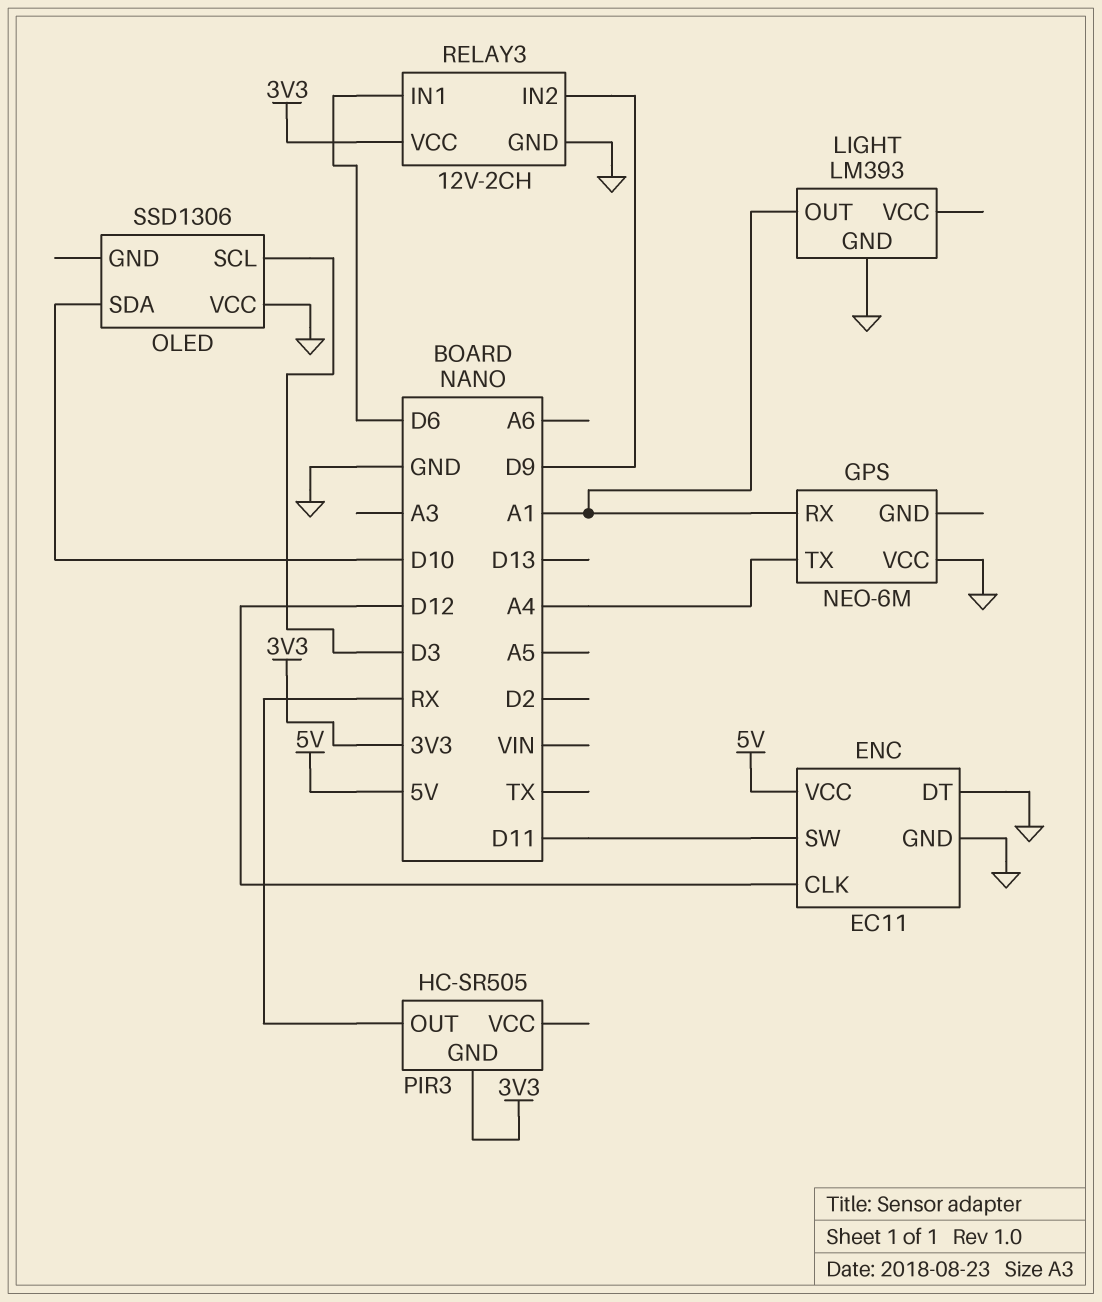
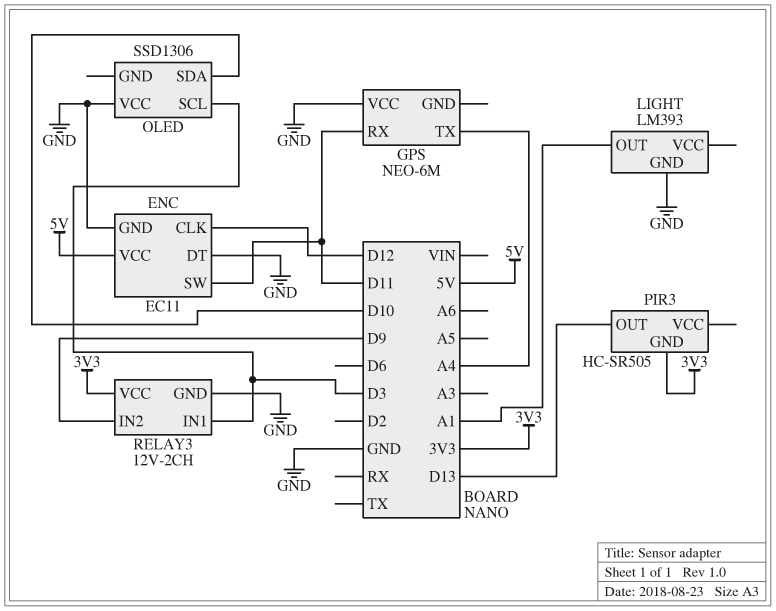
GPS pin RX: A1 -> D11
PIR3 pin OUT: RX -> D13
RELAY3 pin IN1: D6 -> D3

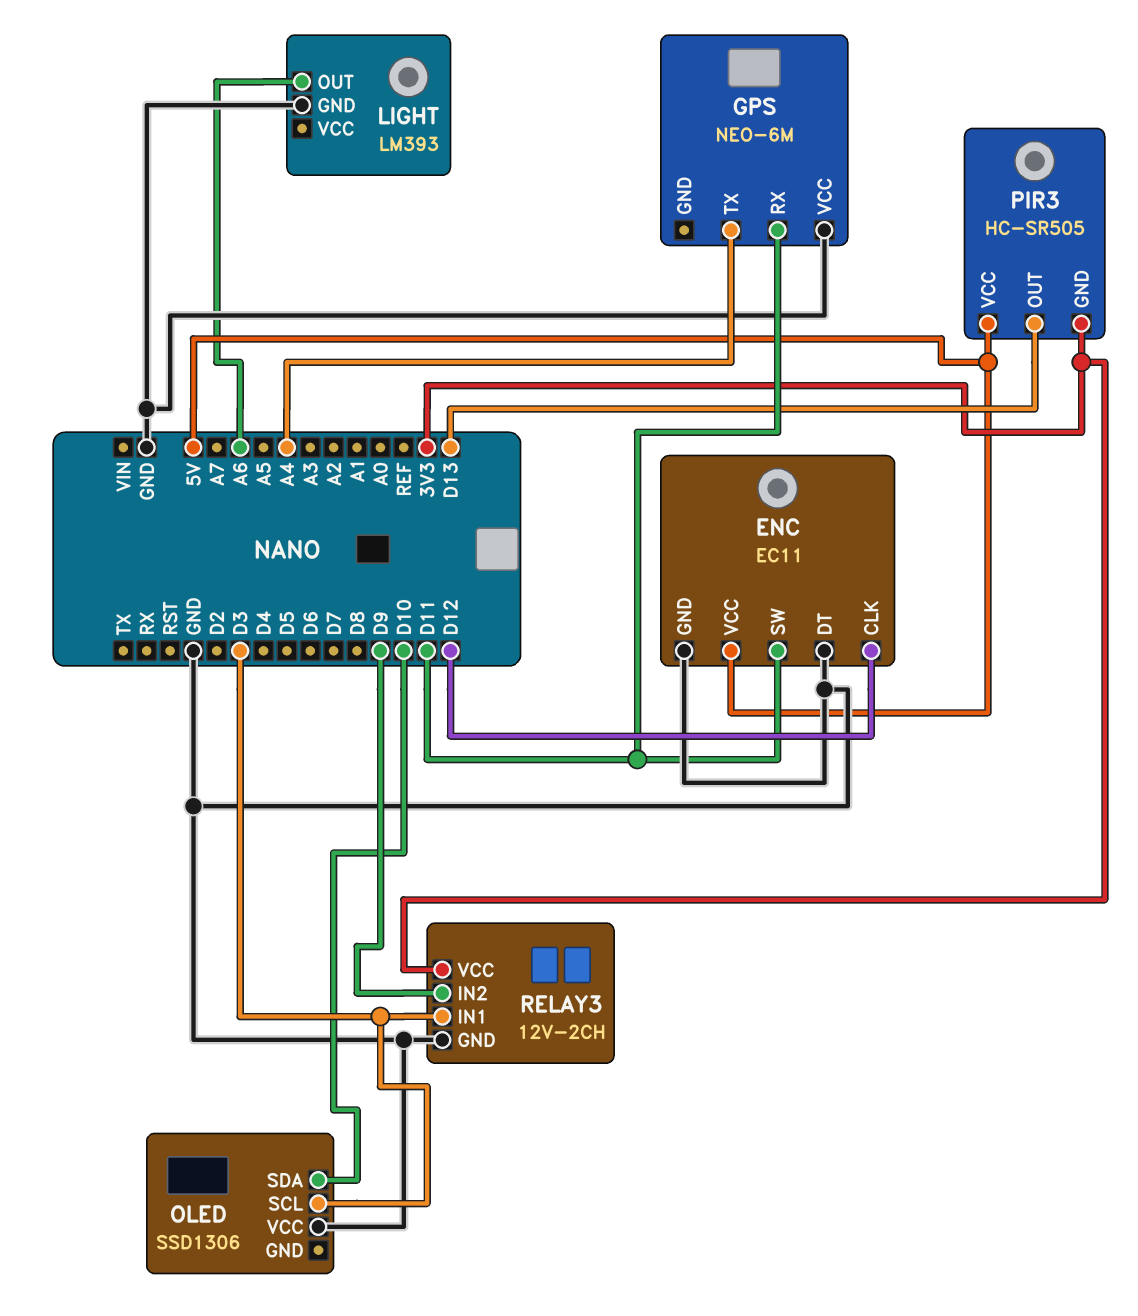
LIGHT pin OUT: A1 -> A6
PIR3 pin VCC: none -> 5V

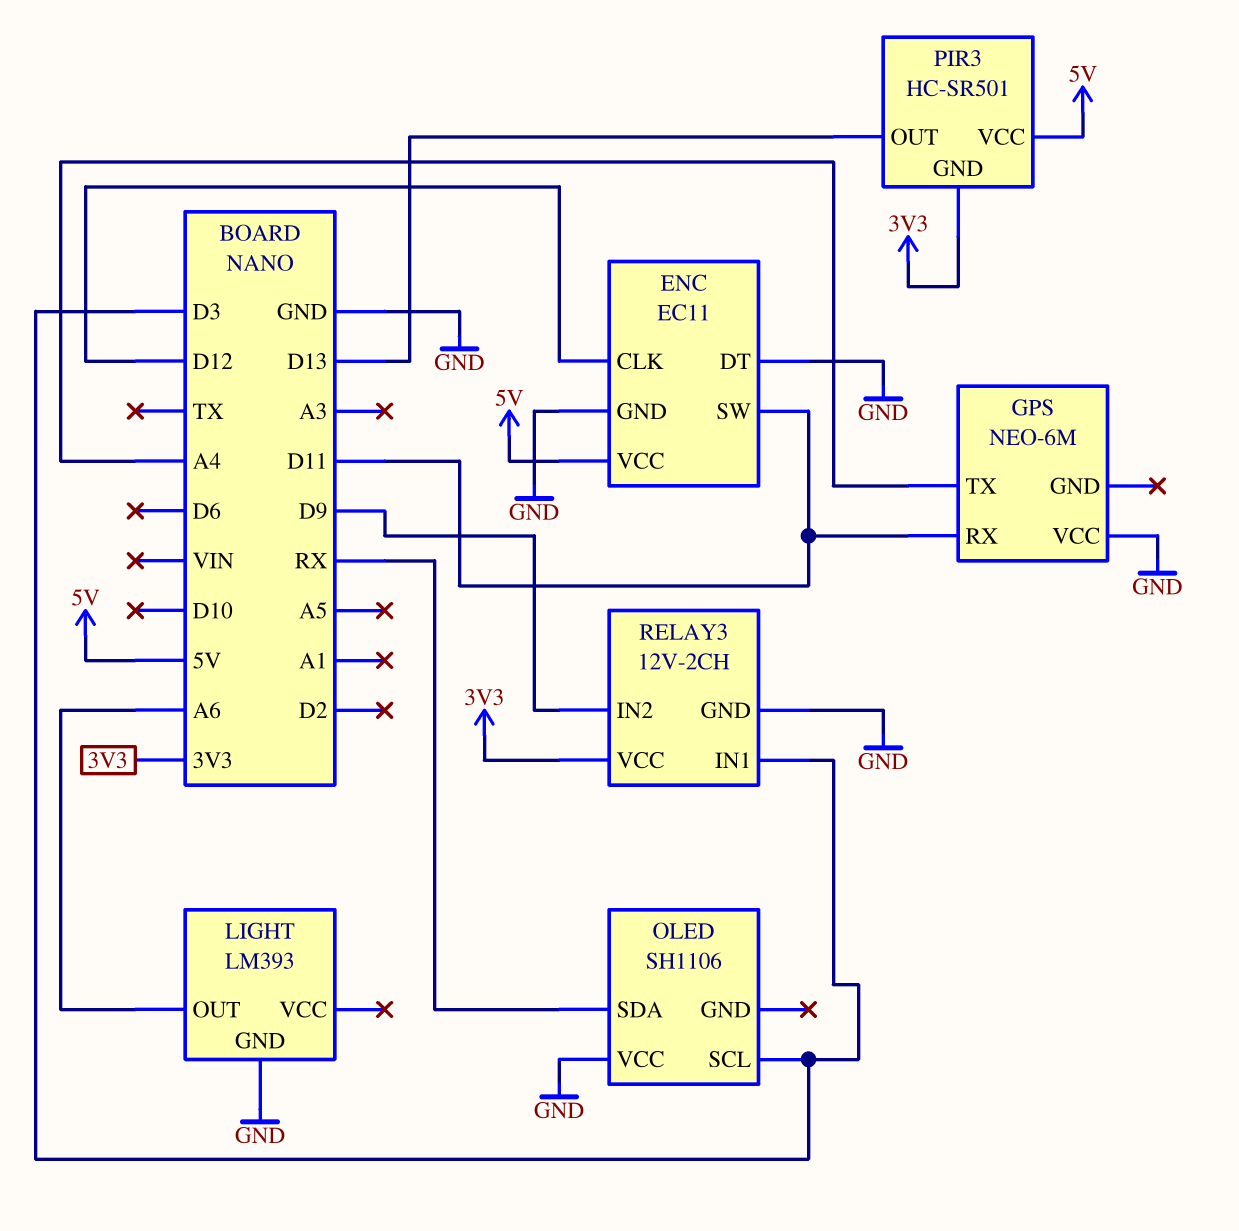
OLED: SSD1306 -> SH1106
OLED pin SDA: D10 -> RX
PIR3: HC-SR505 -> HC-SR501

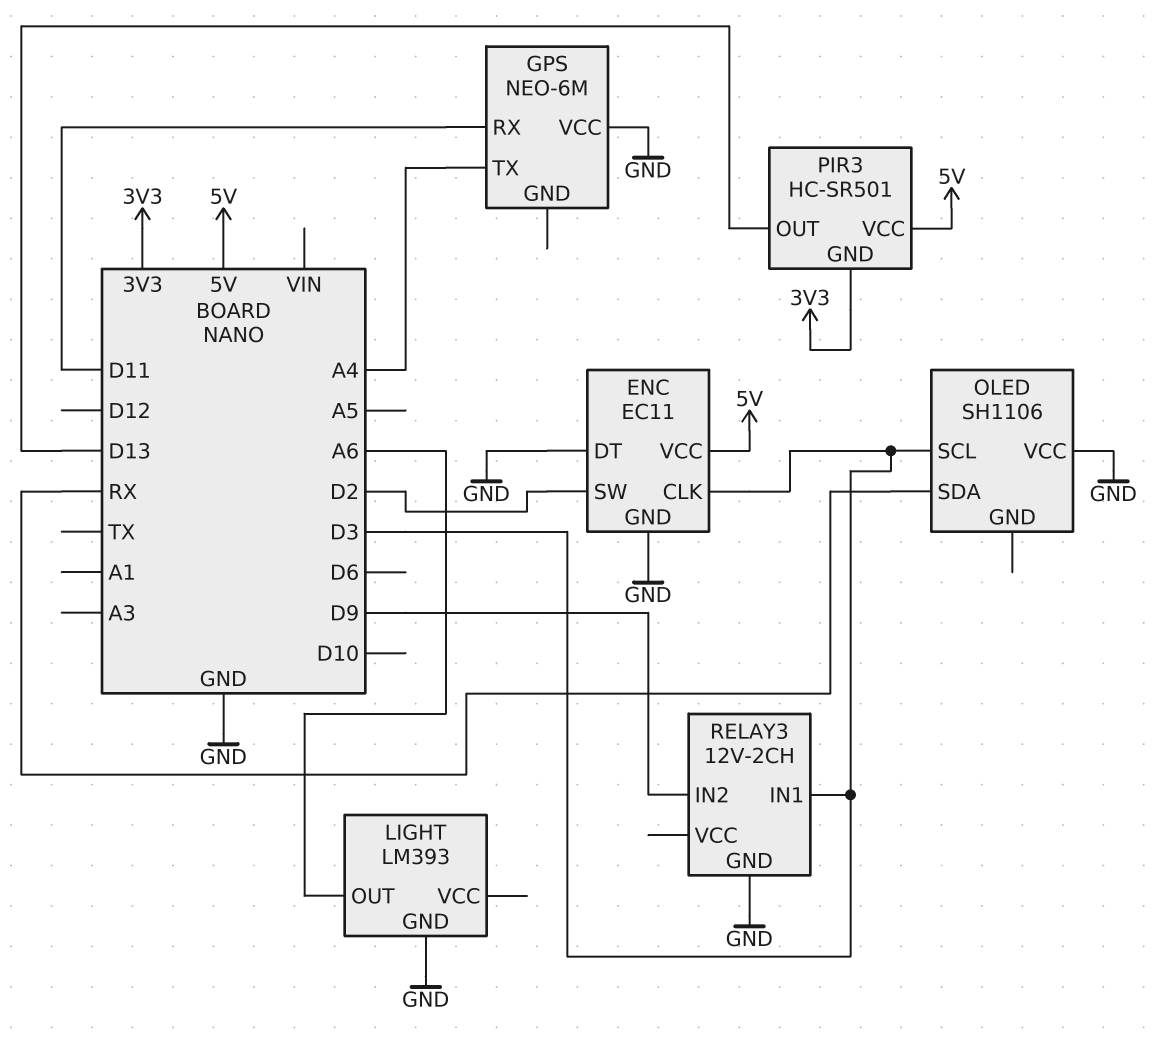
ENC pin CLK: D12 -> D3
ENC pin SW: D11 -> D2
RELAY3 pin VCC: 3V3 -> none

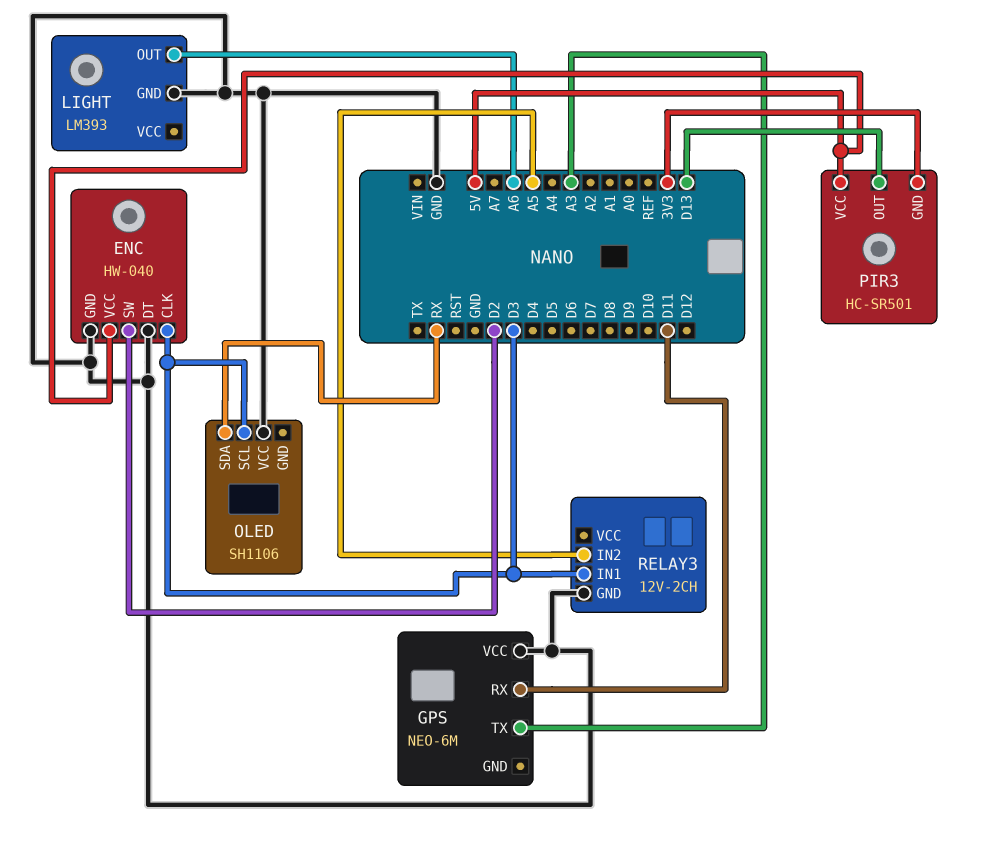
ENC: EC11 -> HW-040
GPS pin TX: A4 -> A3
RELAY3 pin IN2: D9 -> A5

